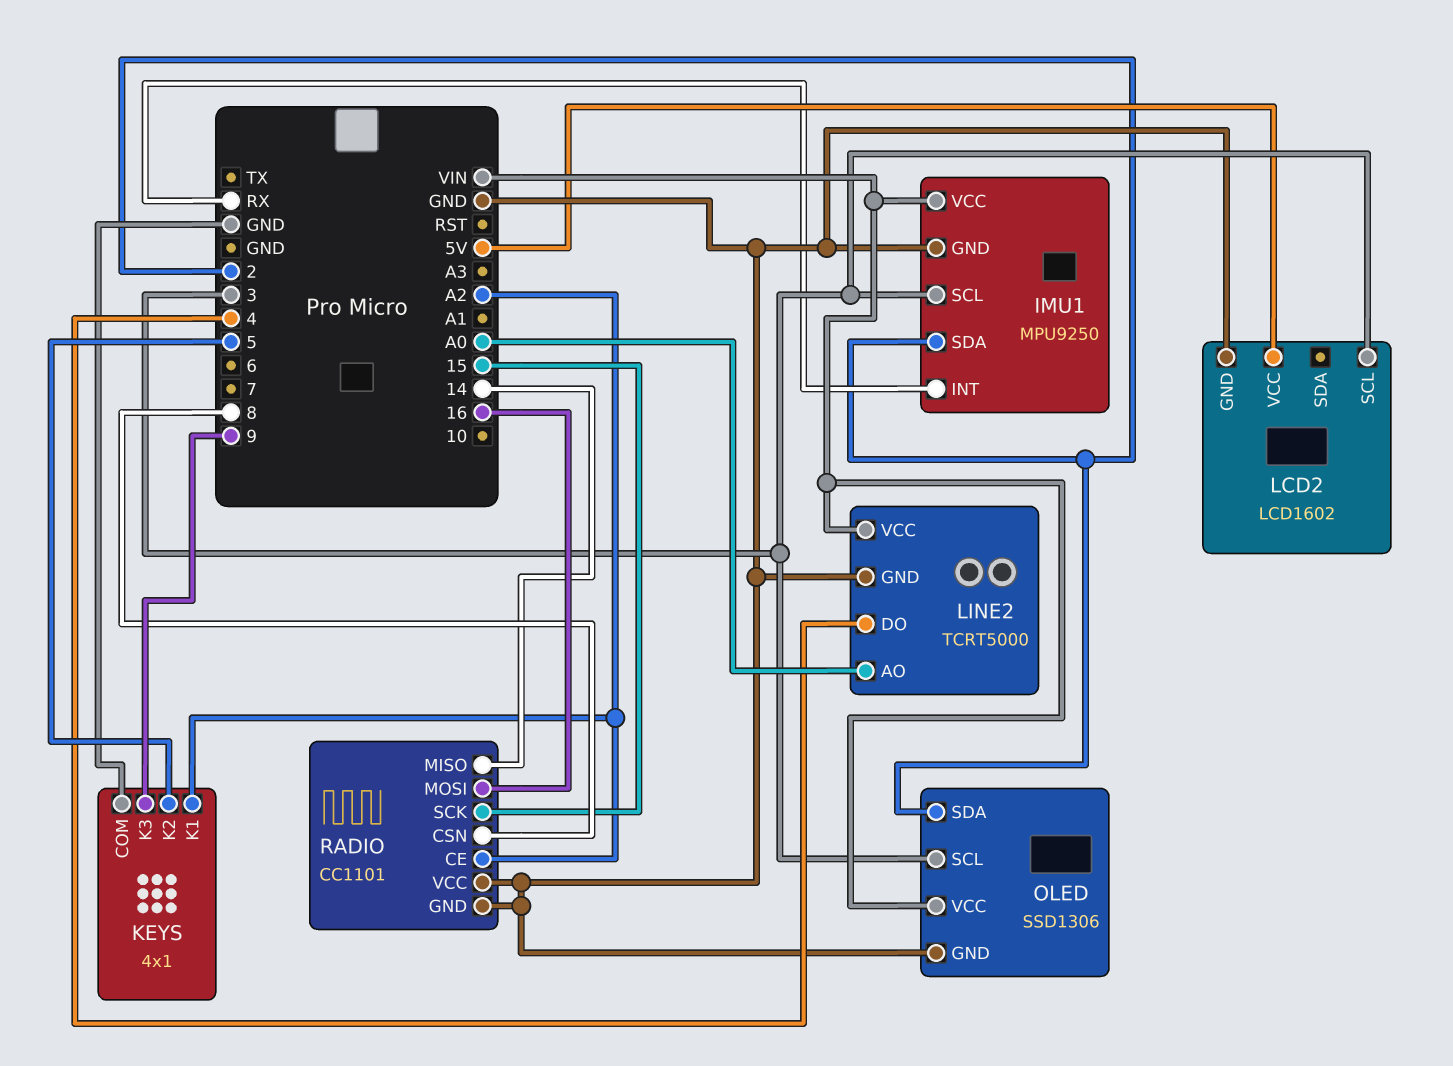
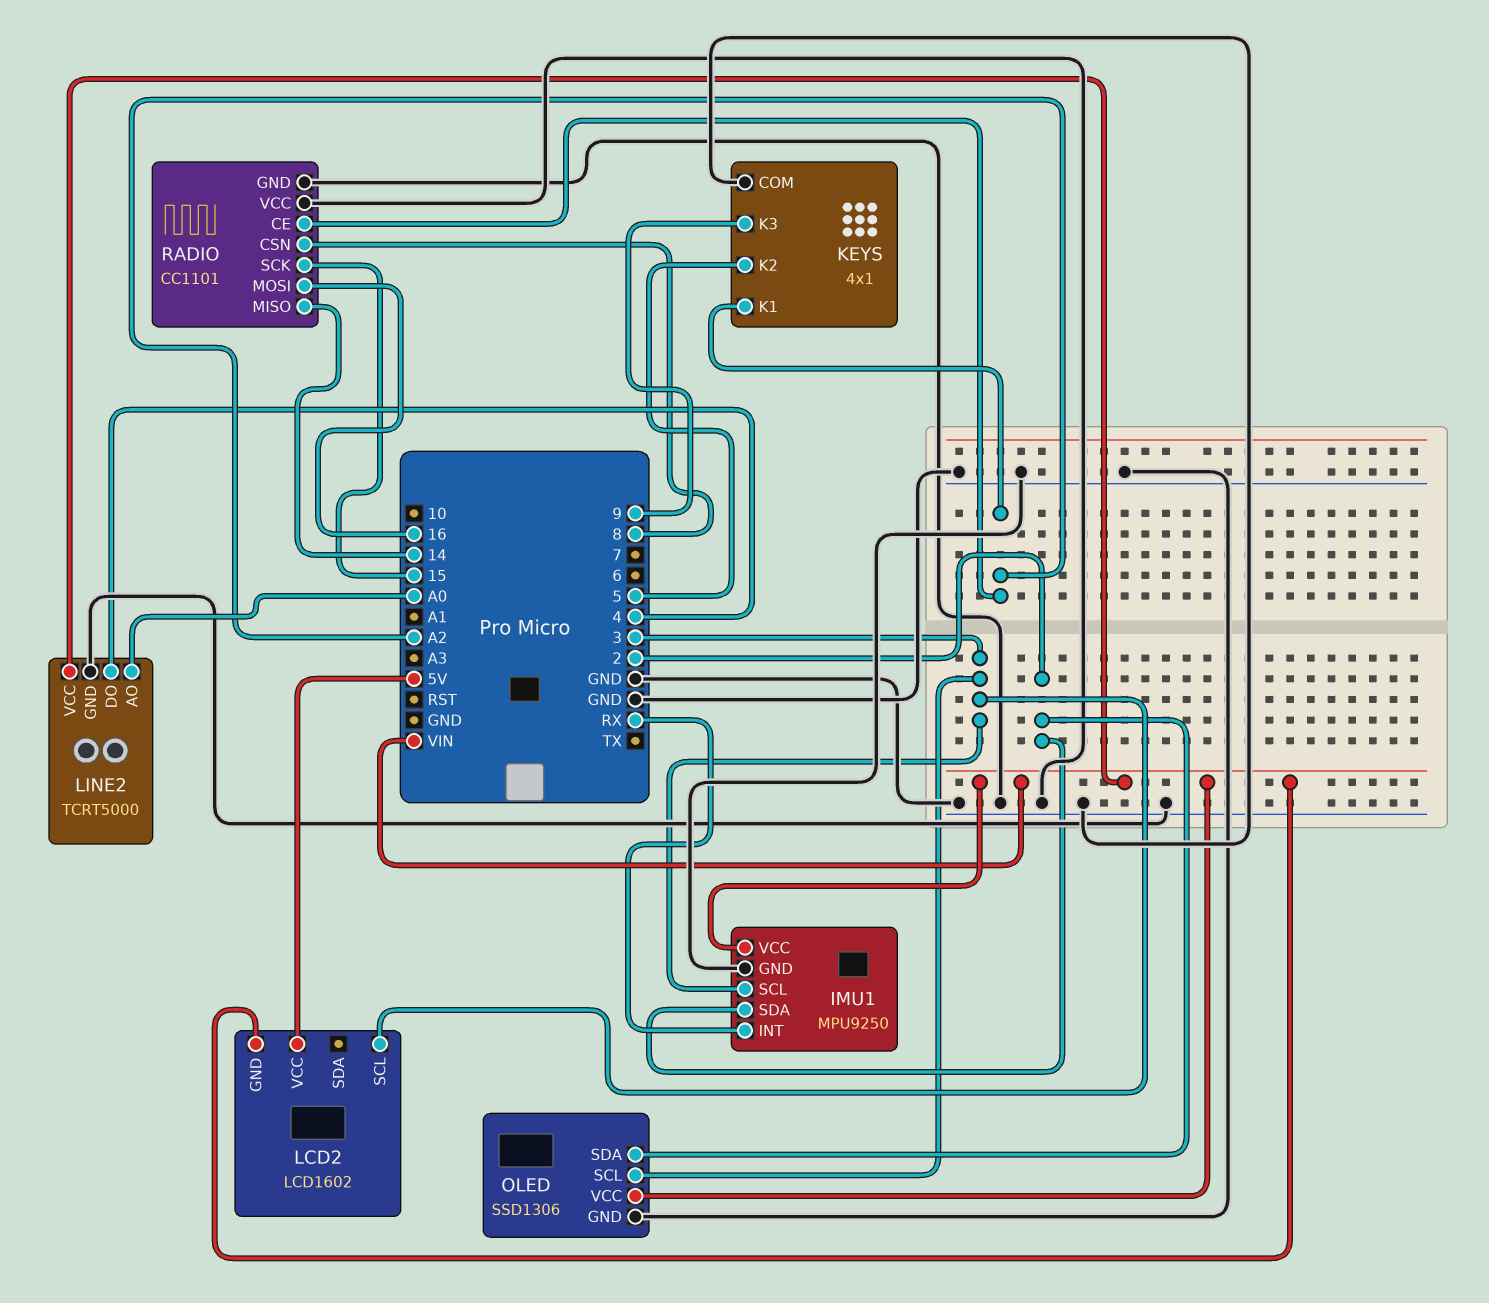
LCD2 pin GND: GND -> VIN

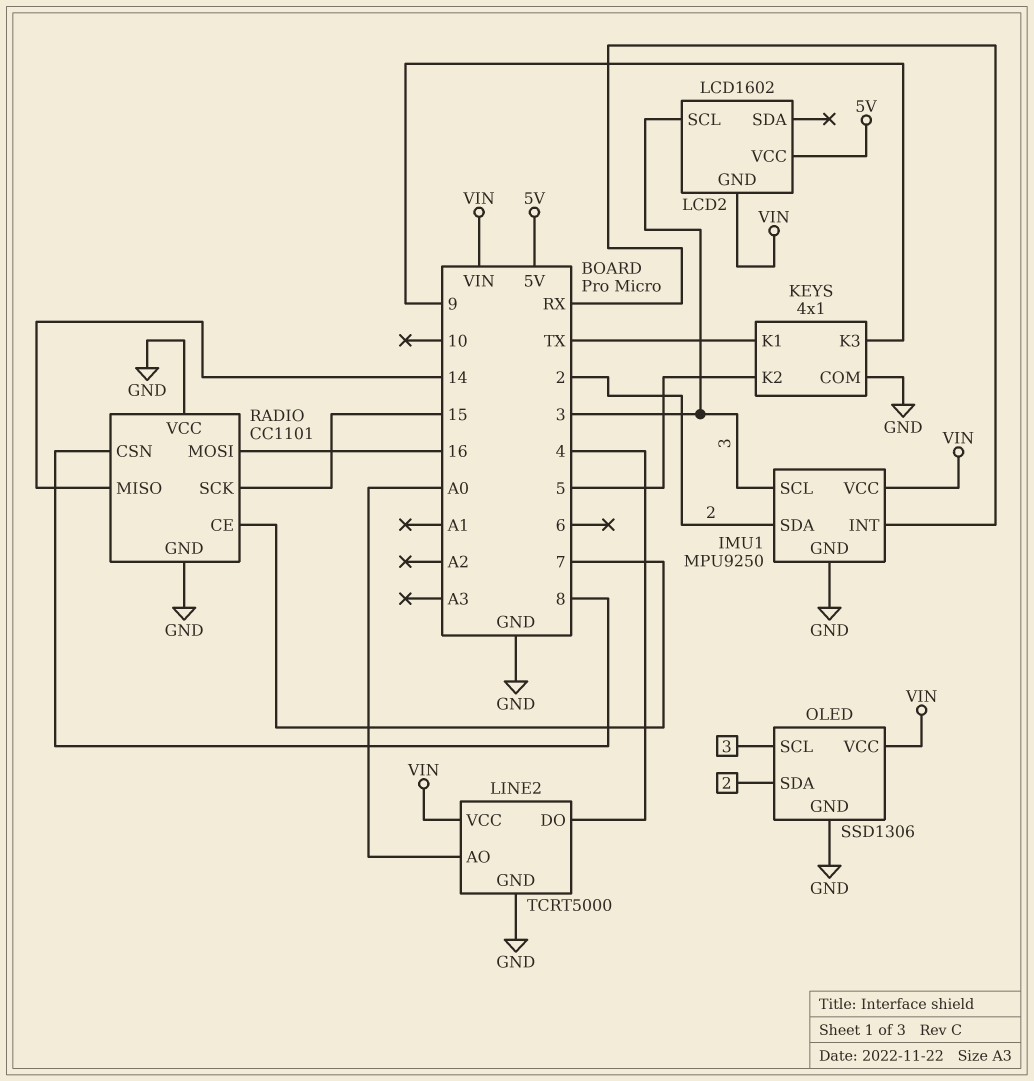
KEYS pin K1: A2 -> TX
RADIO pin CE: A2 -> 7

